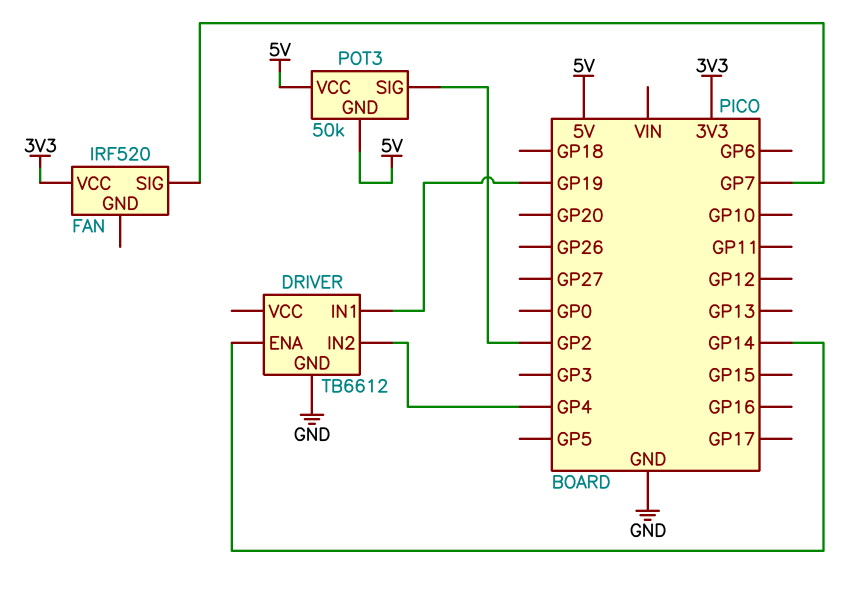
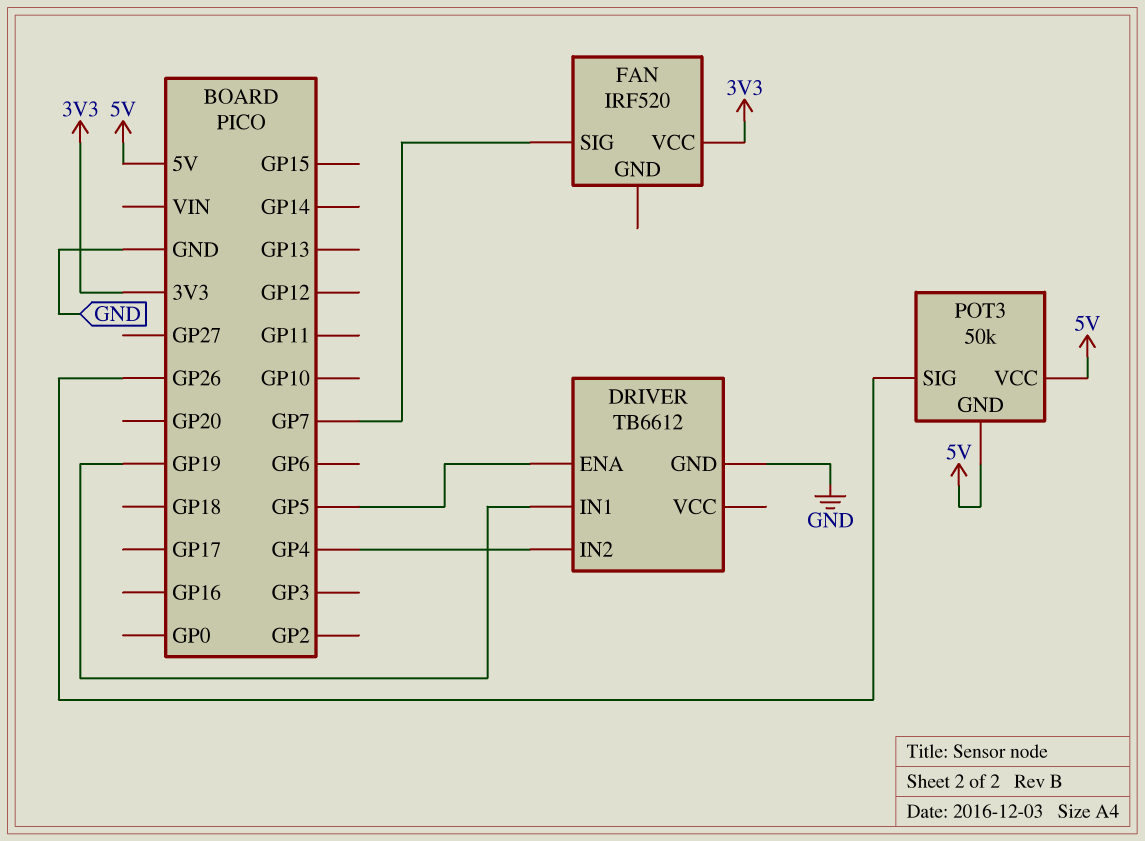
DRIVER pin ENA: GP14 -> GP5
POT3 pin SIG: GP2 -> GP26

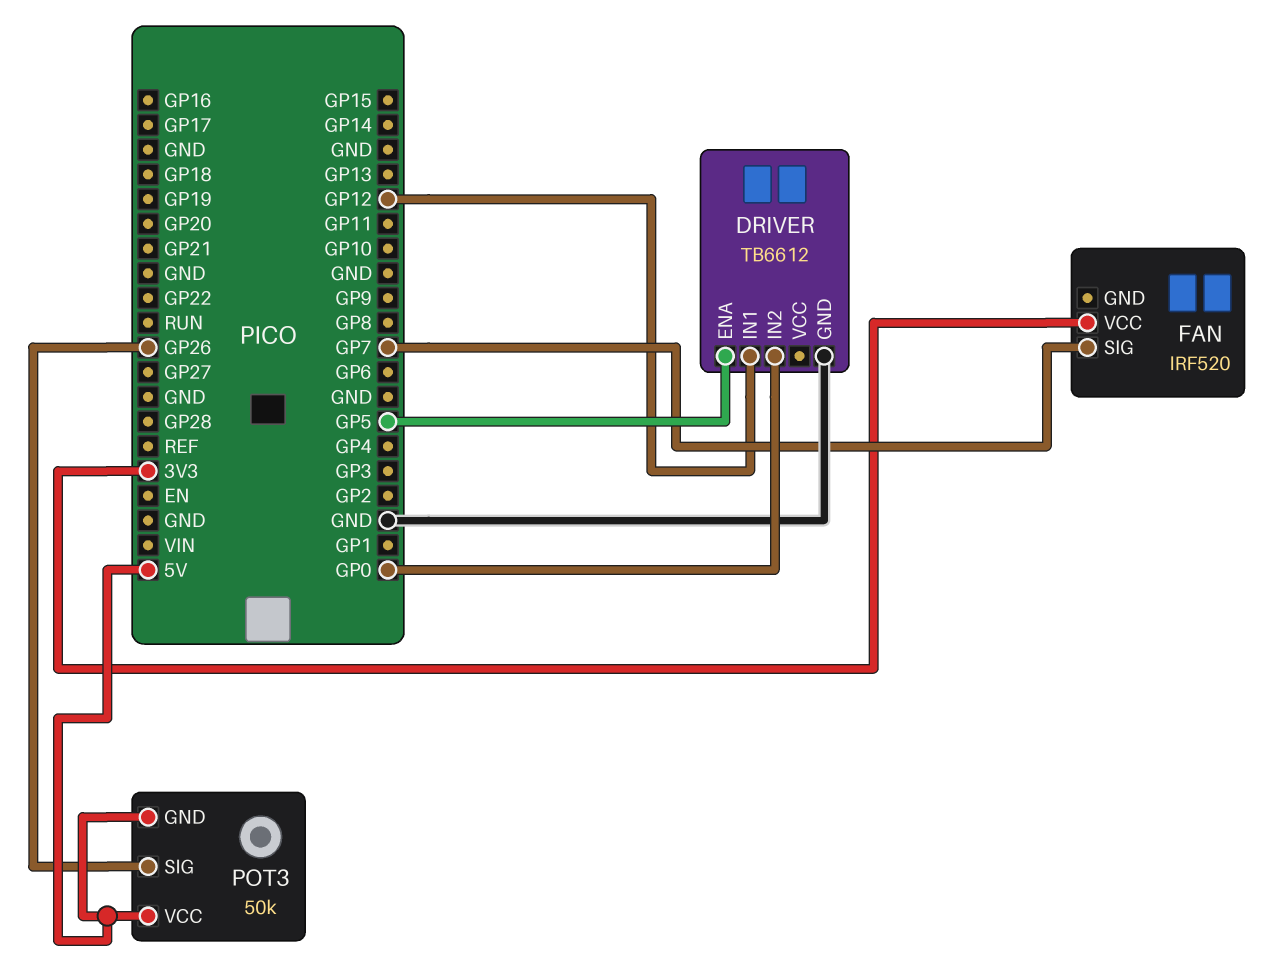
DRIVER pin IN1: GP19 -> GP12
DRIVER pin IN2: GP4 -> GP0

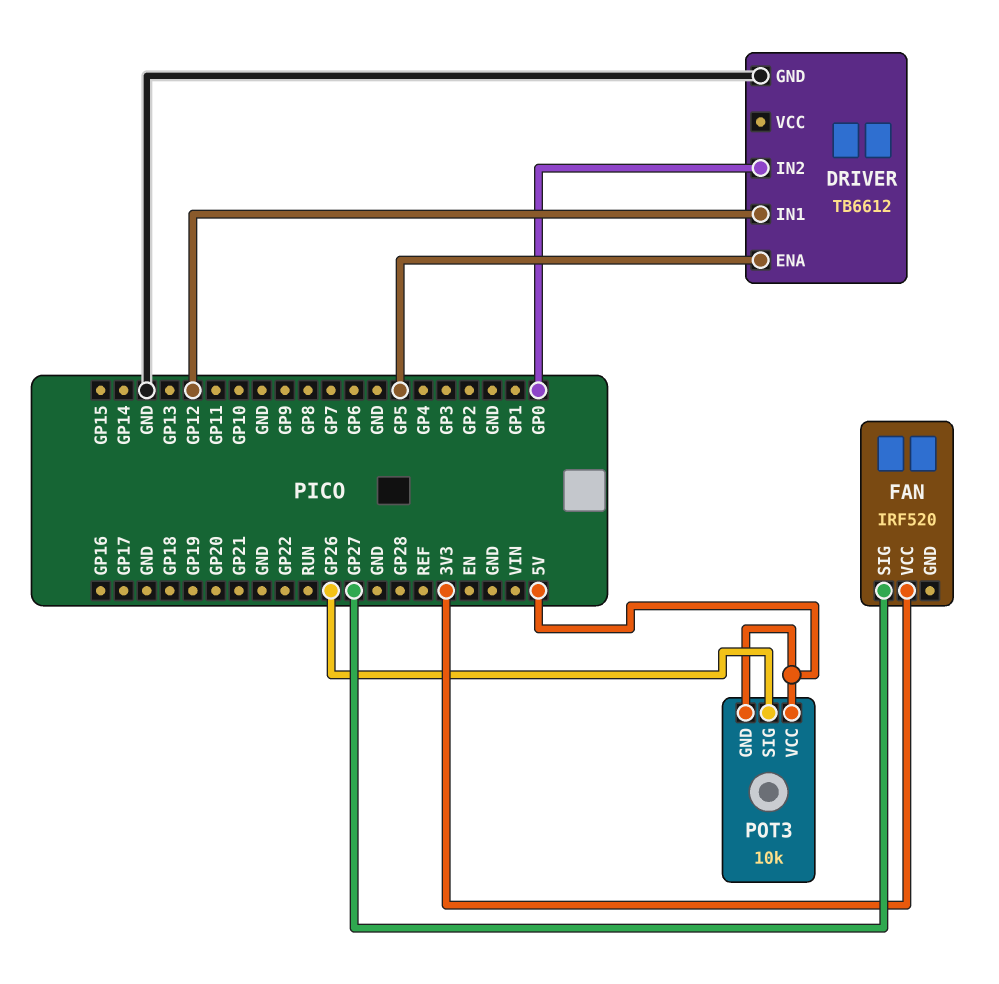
FAN pin SIG: GP7 -> GP27
POT3: 50k -> 10k

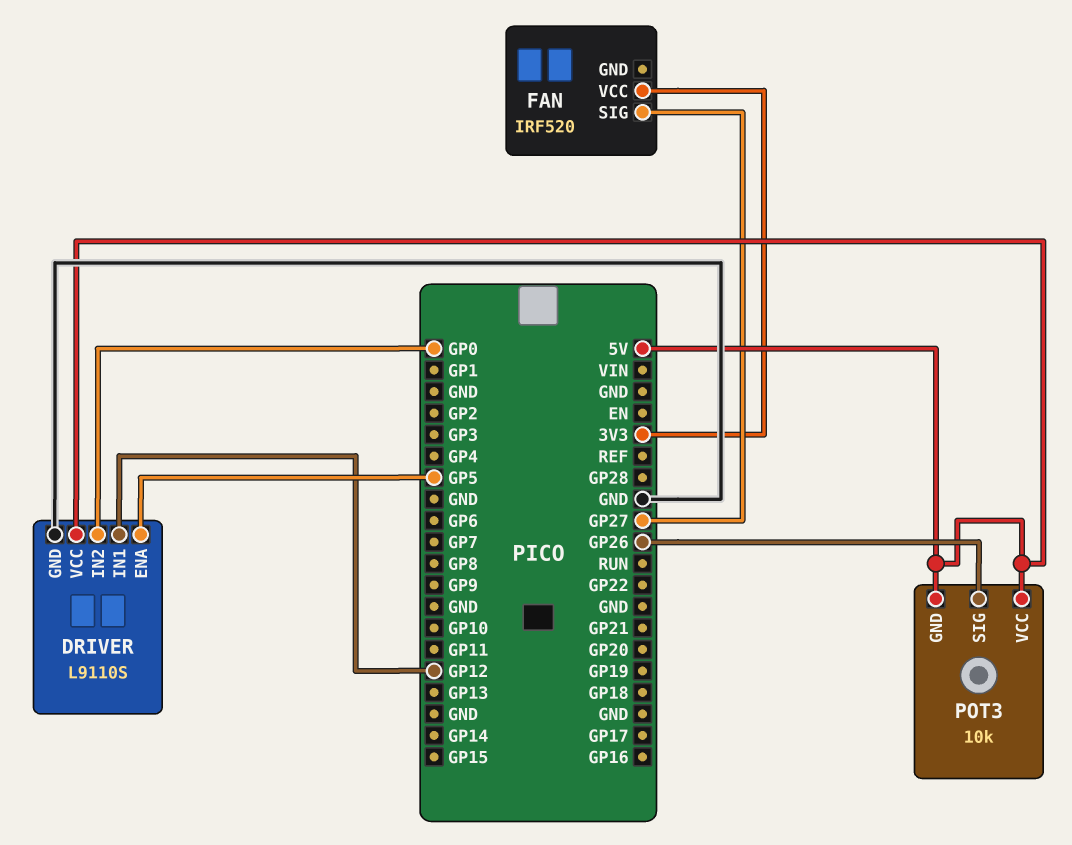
DRIVER: TB6612 -> L9110S
DRIVER pin VCC: none -> 5V

